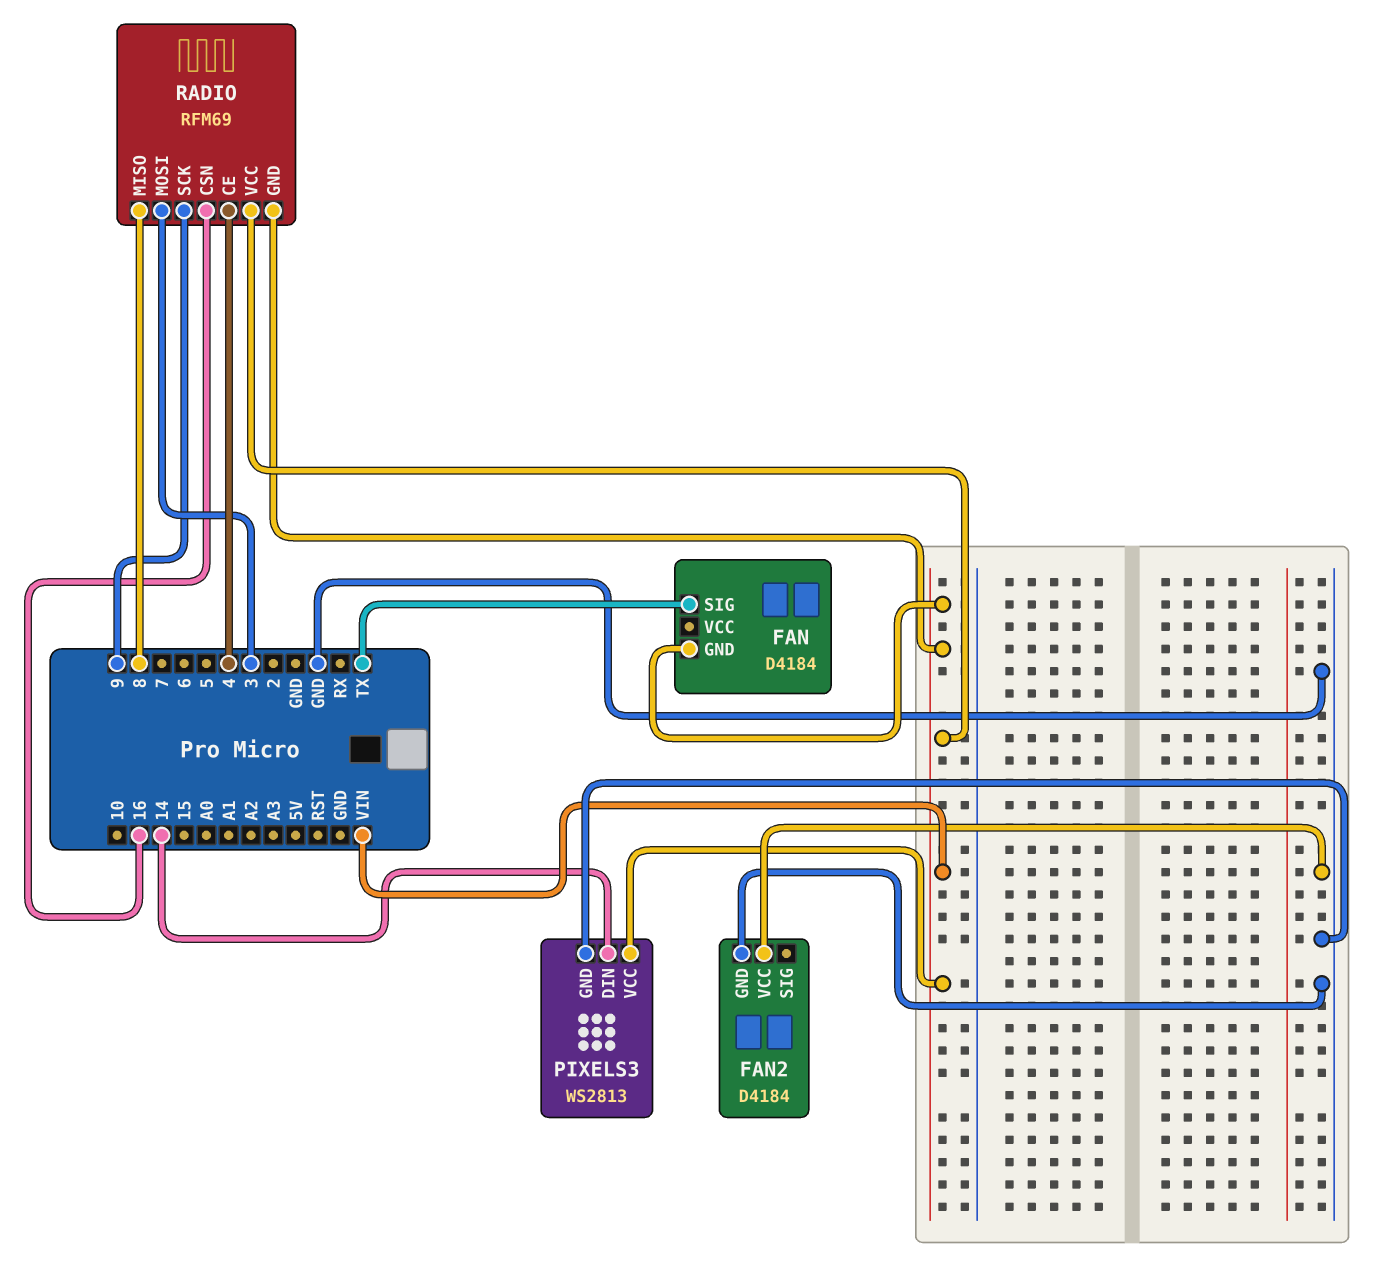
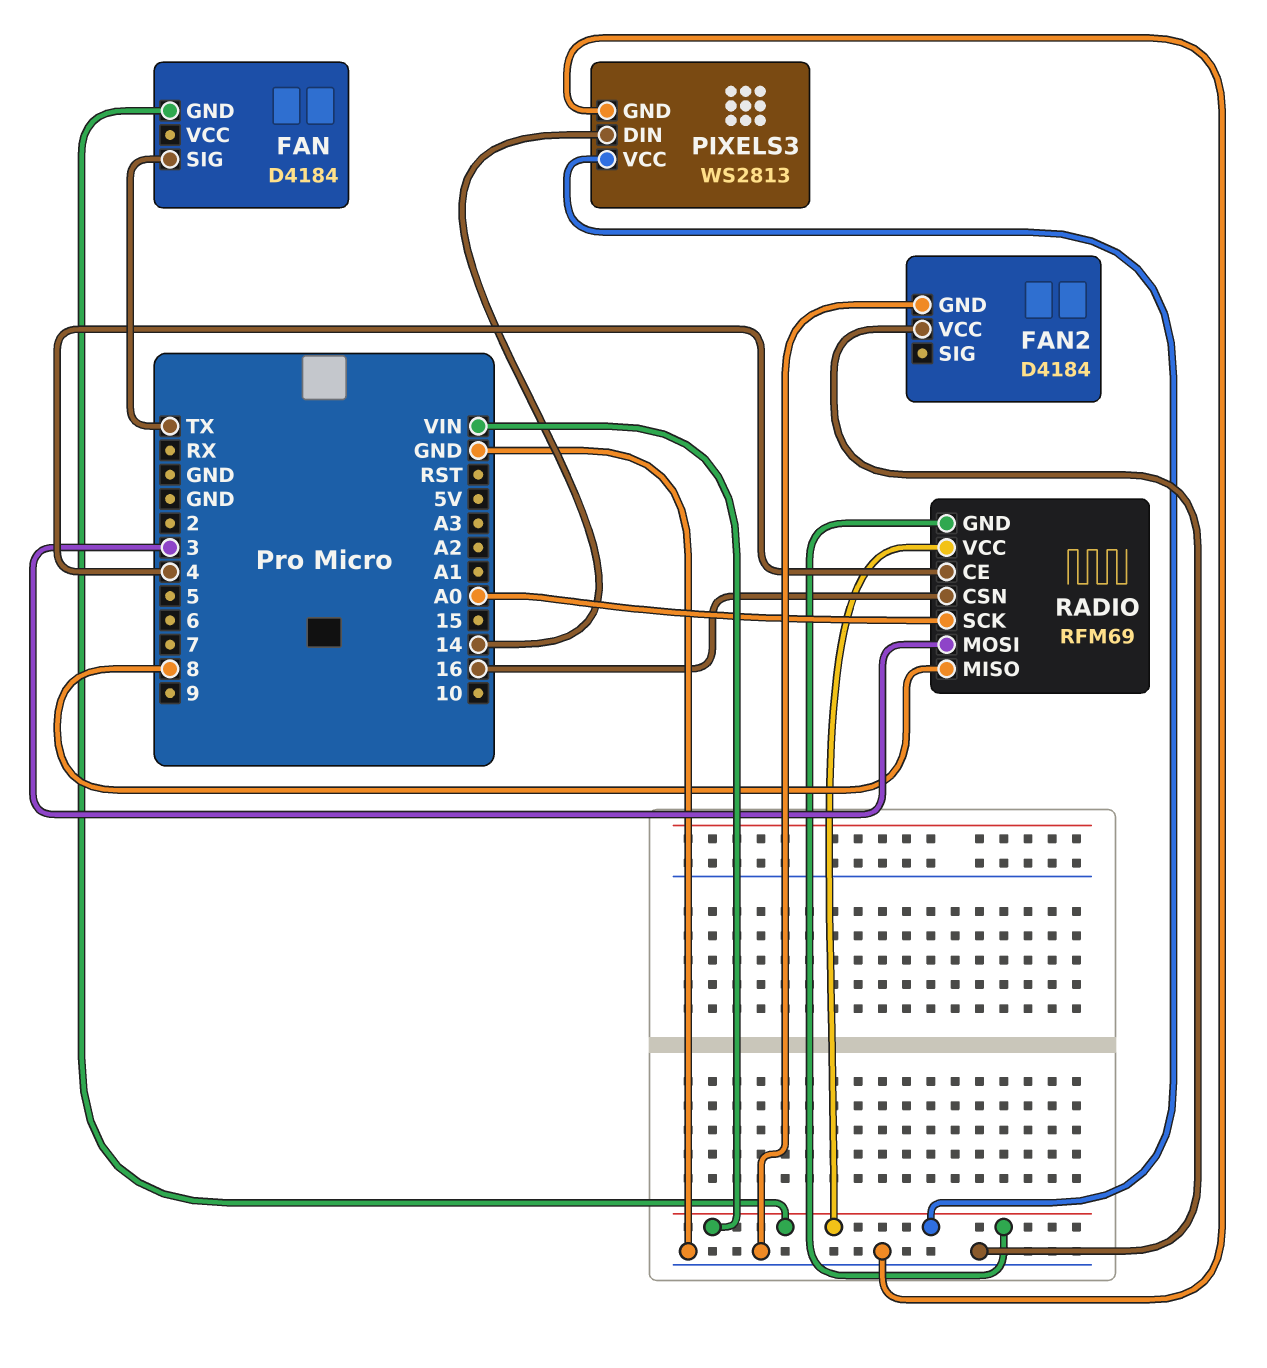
RADIO pin SCK: 9 -> A0

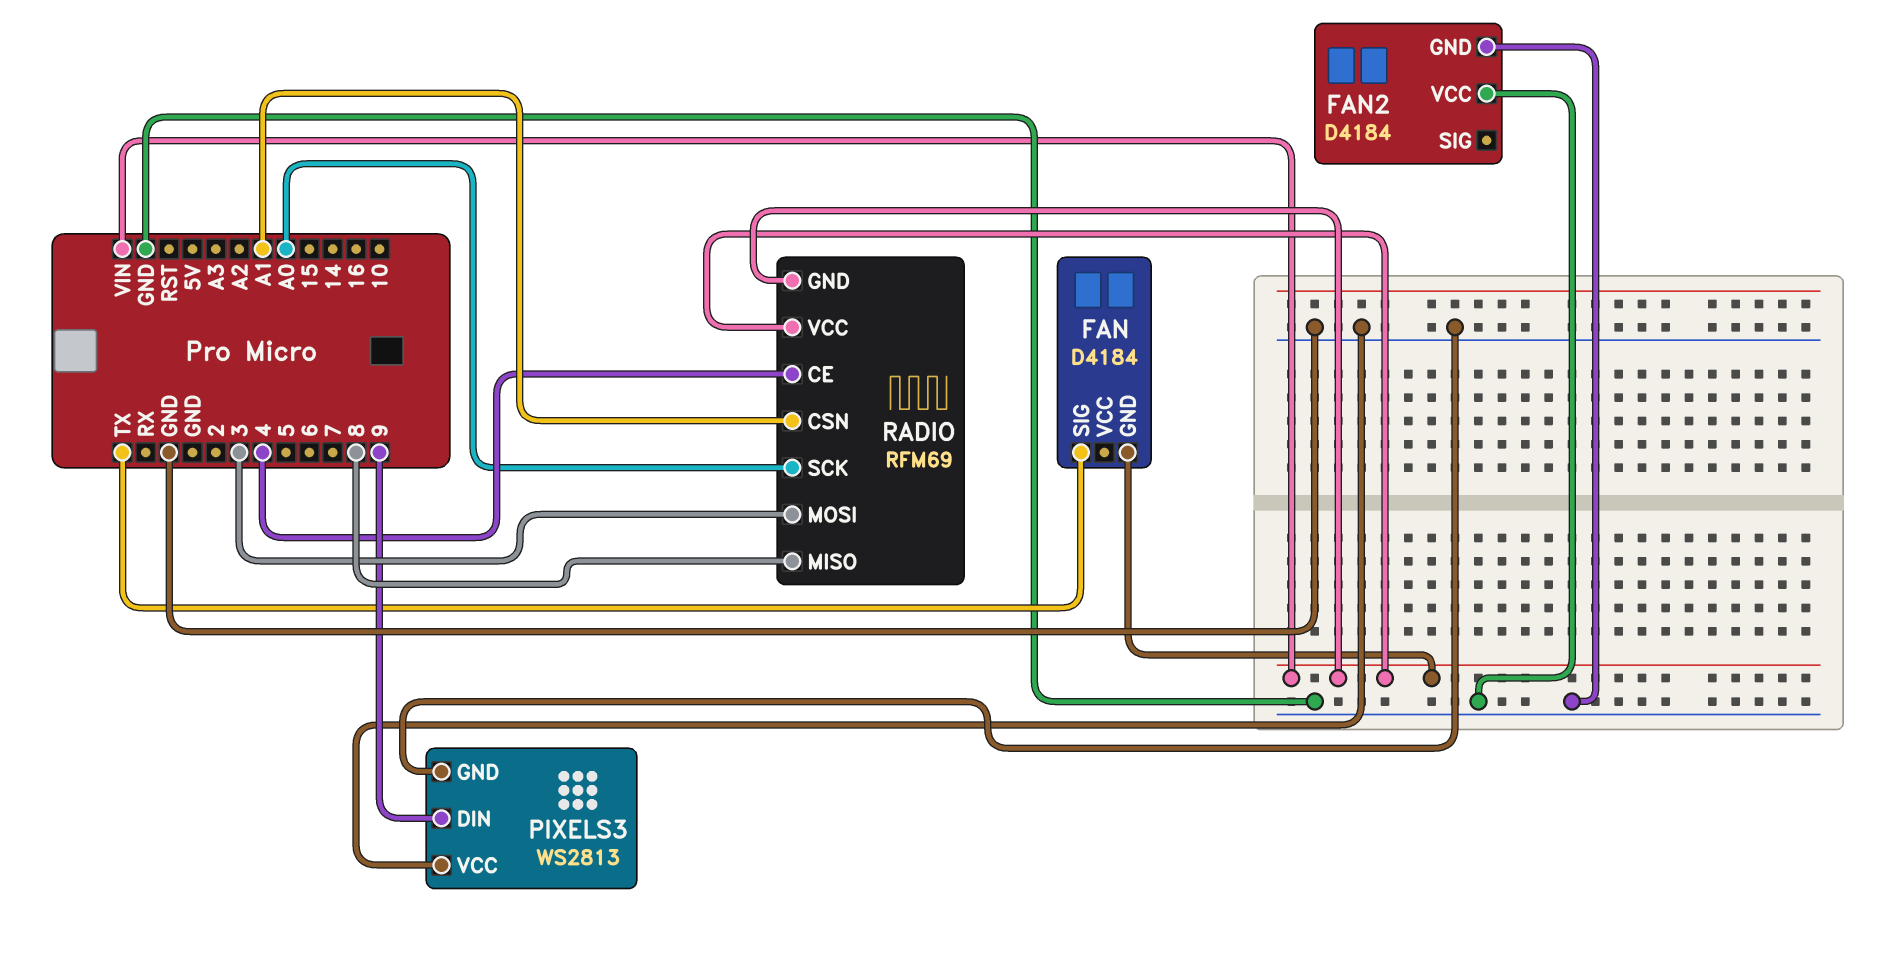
PIXELS3 pin DIN: 14 -> 9
PIXELS3 pin VCC: VIN -> GND
RADIO pin CSN: 16 -> A1

